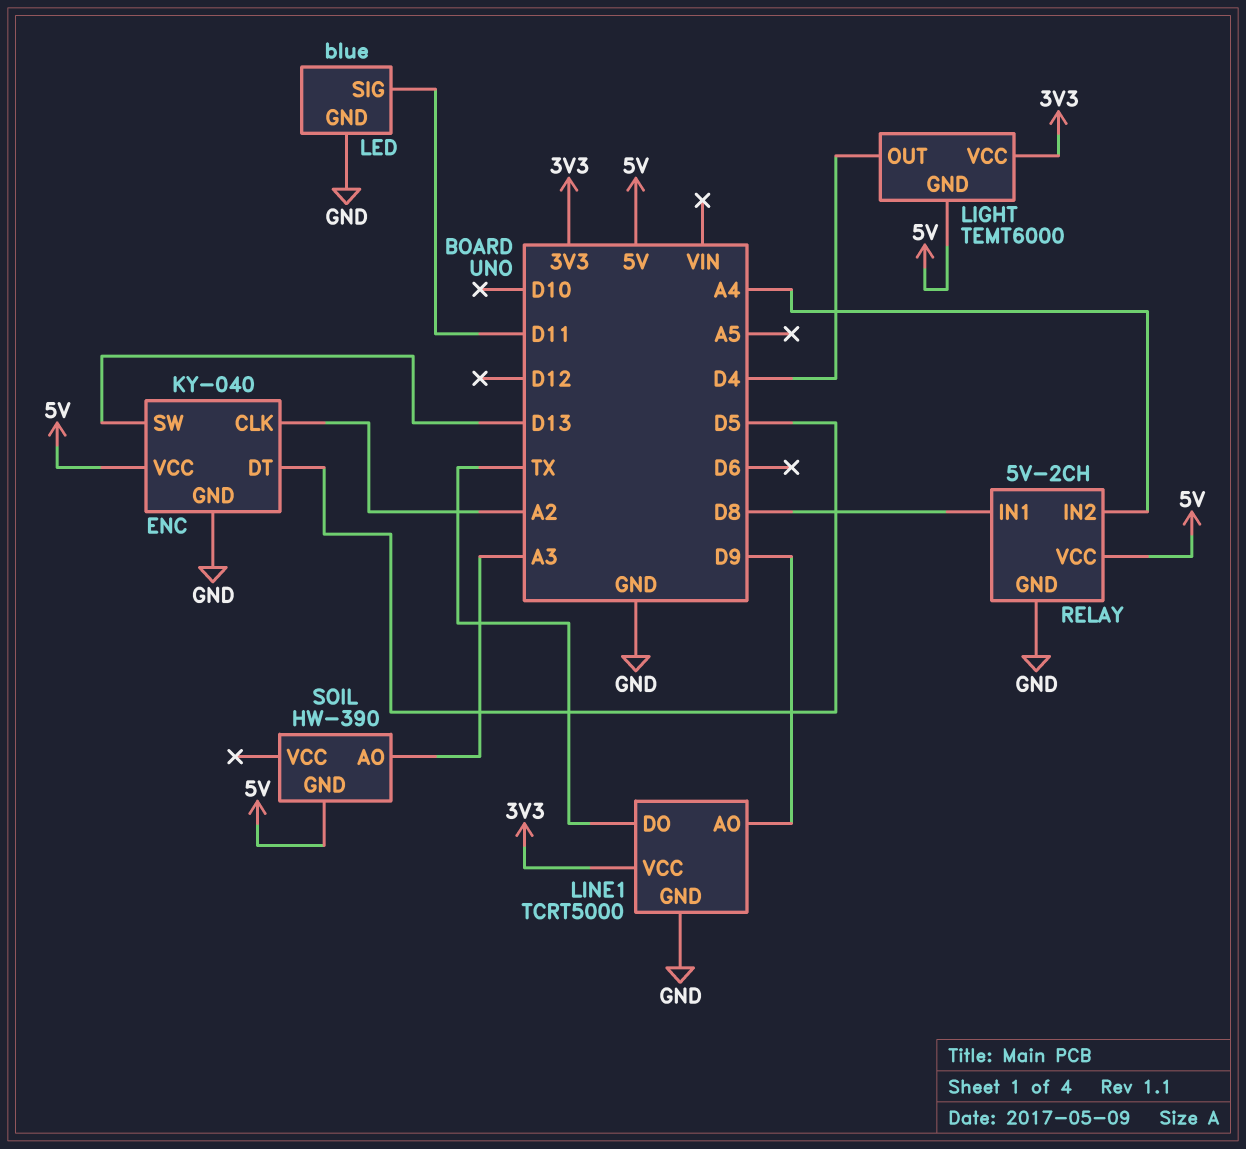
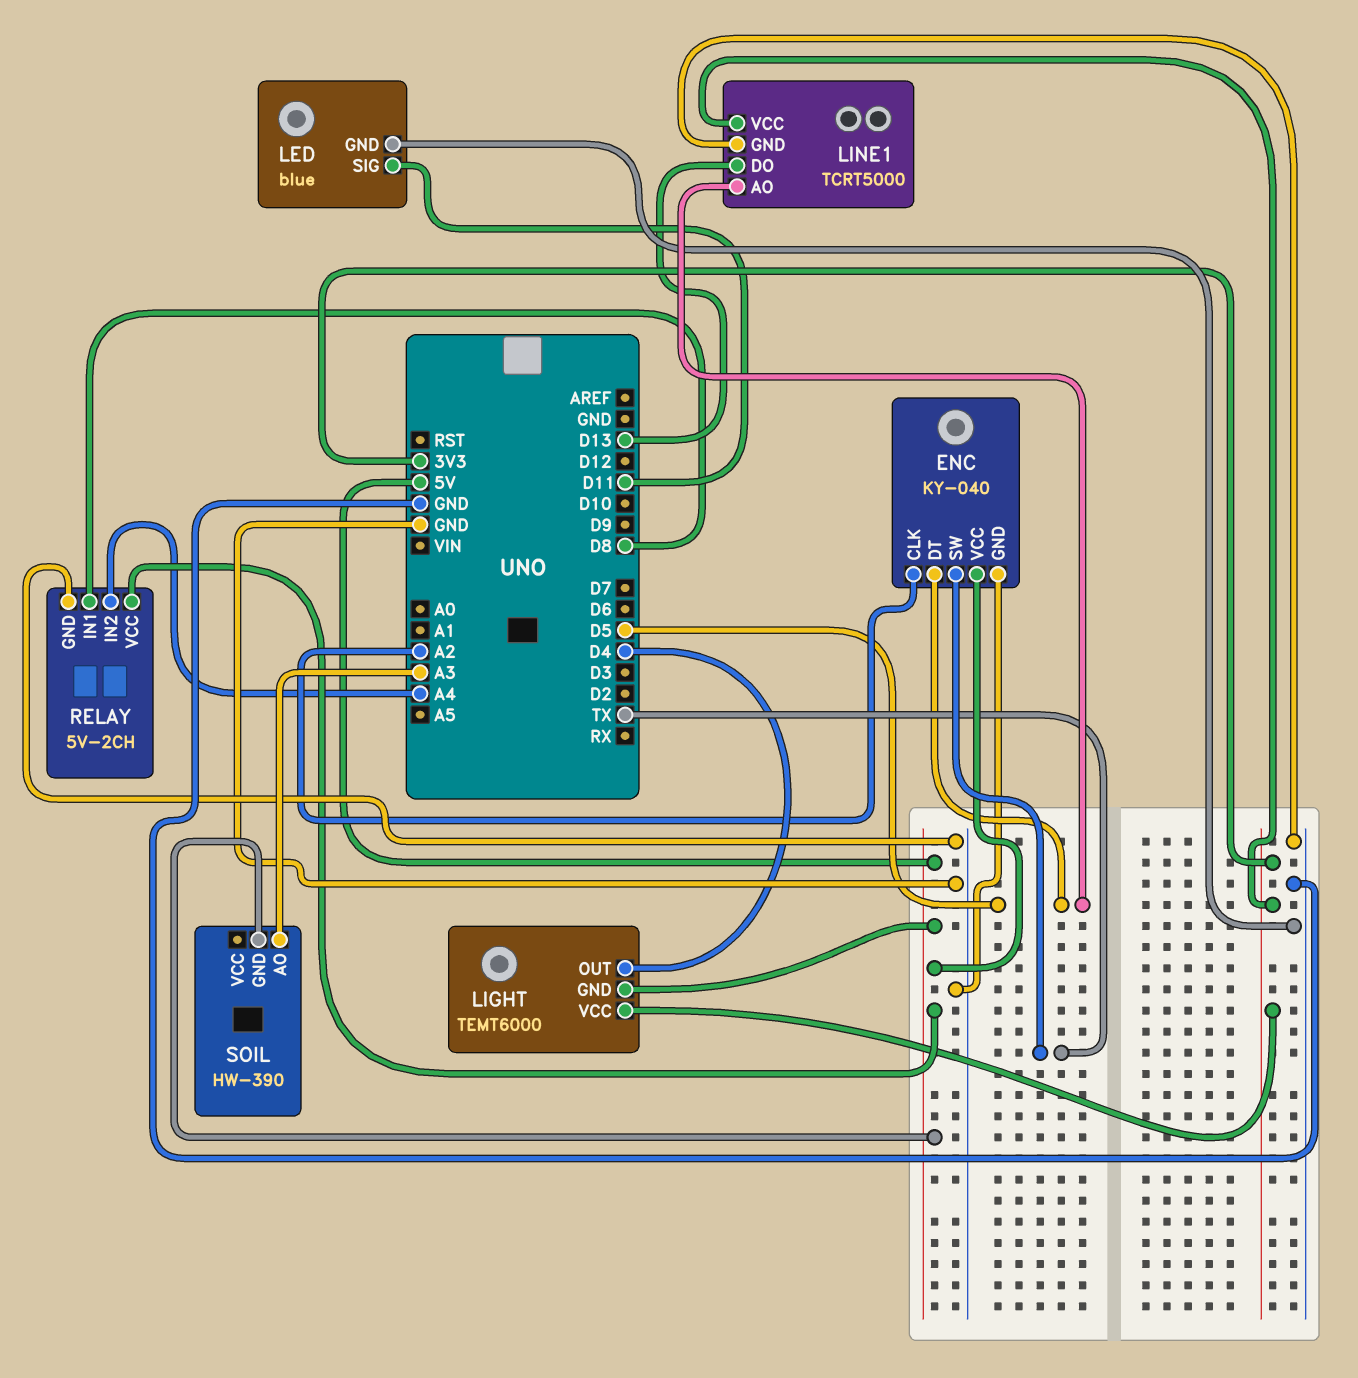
ENC pin SW: D13 -> TX
LINE1 pin AO: D9 -> D5
LINE1 pin DO: TX -> D13

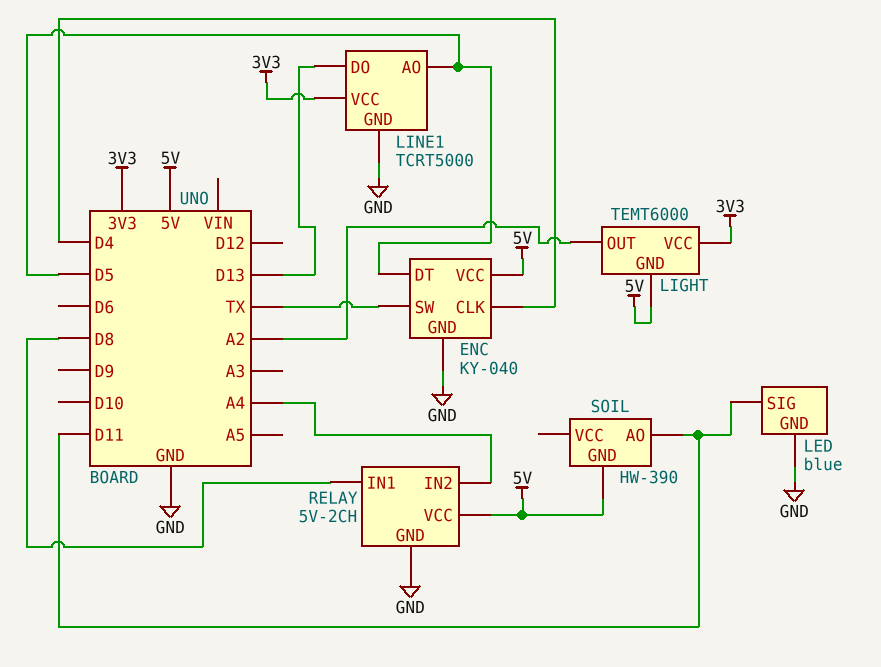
ENC pin CLK: A2 -> D4
LIGHT pin OUT: D4 -> A2
SOIL pin AO: A3 -> D11

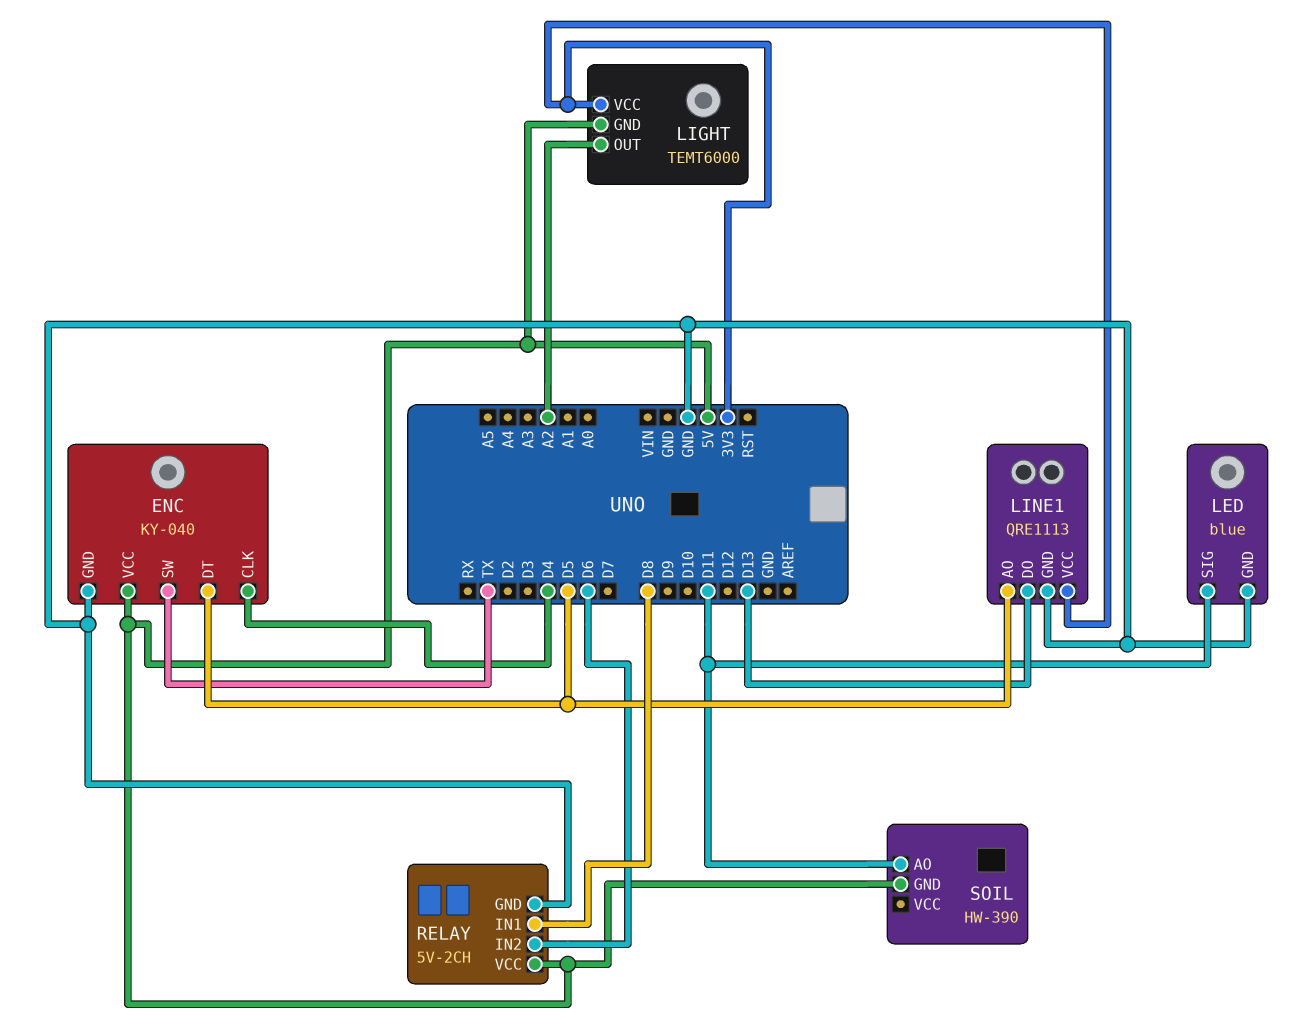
LINE1: TCRT5000 -> QRE1113
RELAY pin IN2: A4 -> D6

